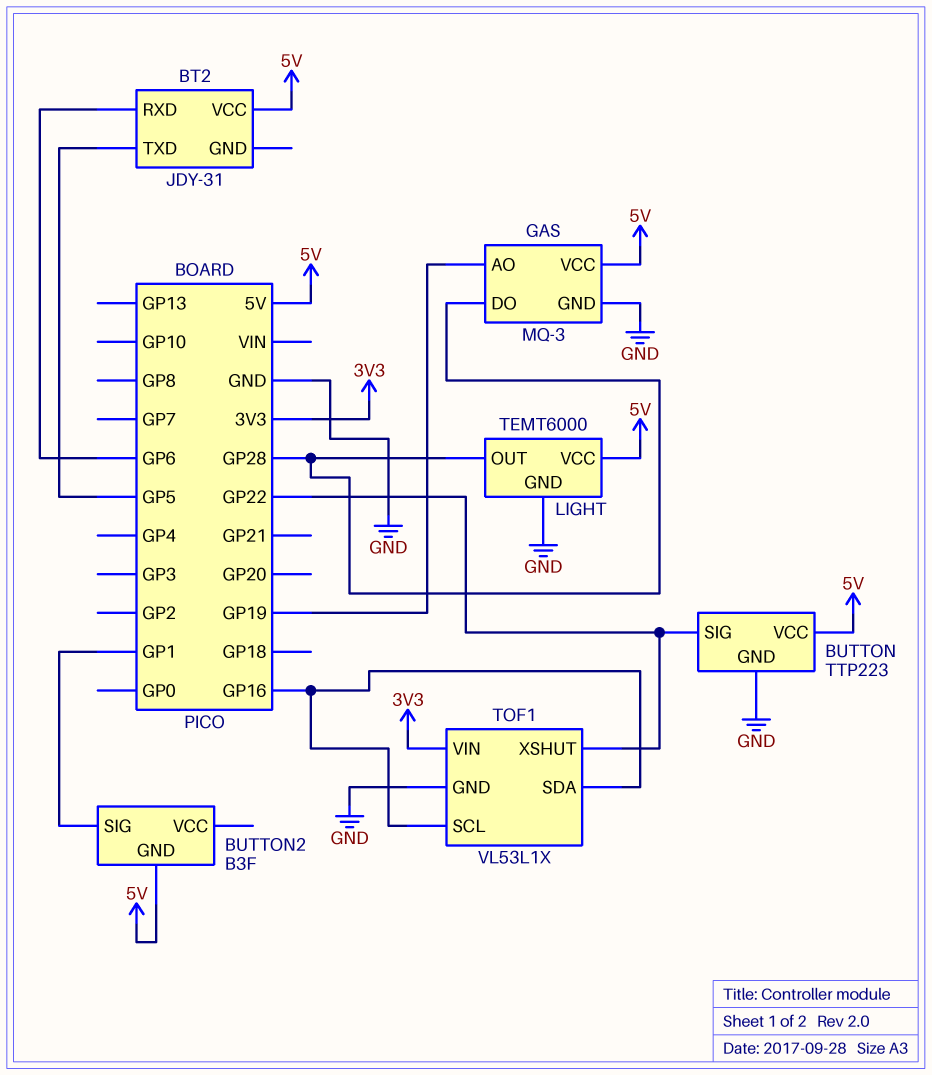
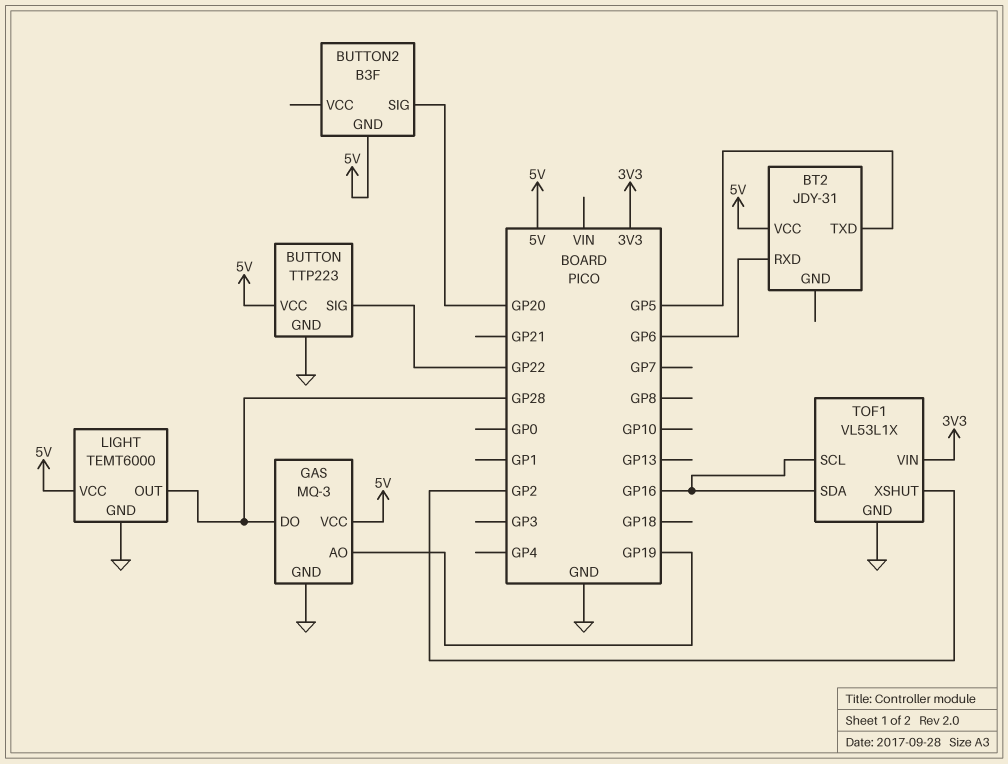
BUTTON2 pin SIG: GP1 -> GP20
TOF1 pin XSHUT: GP22 -> GP2

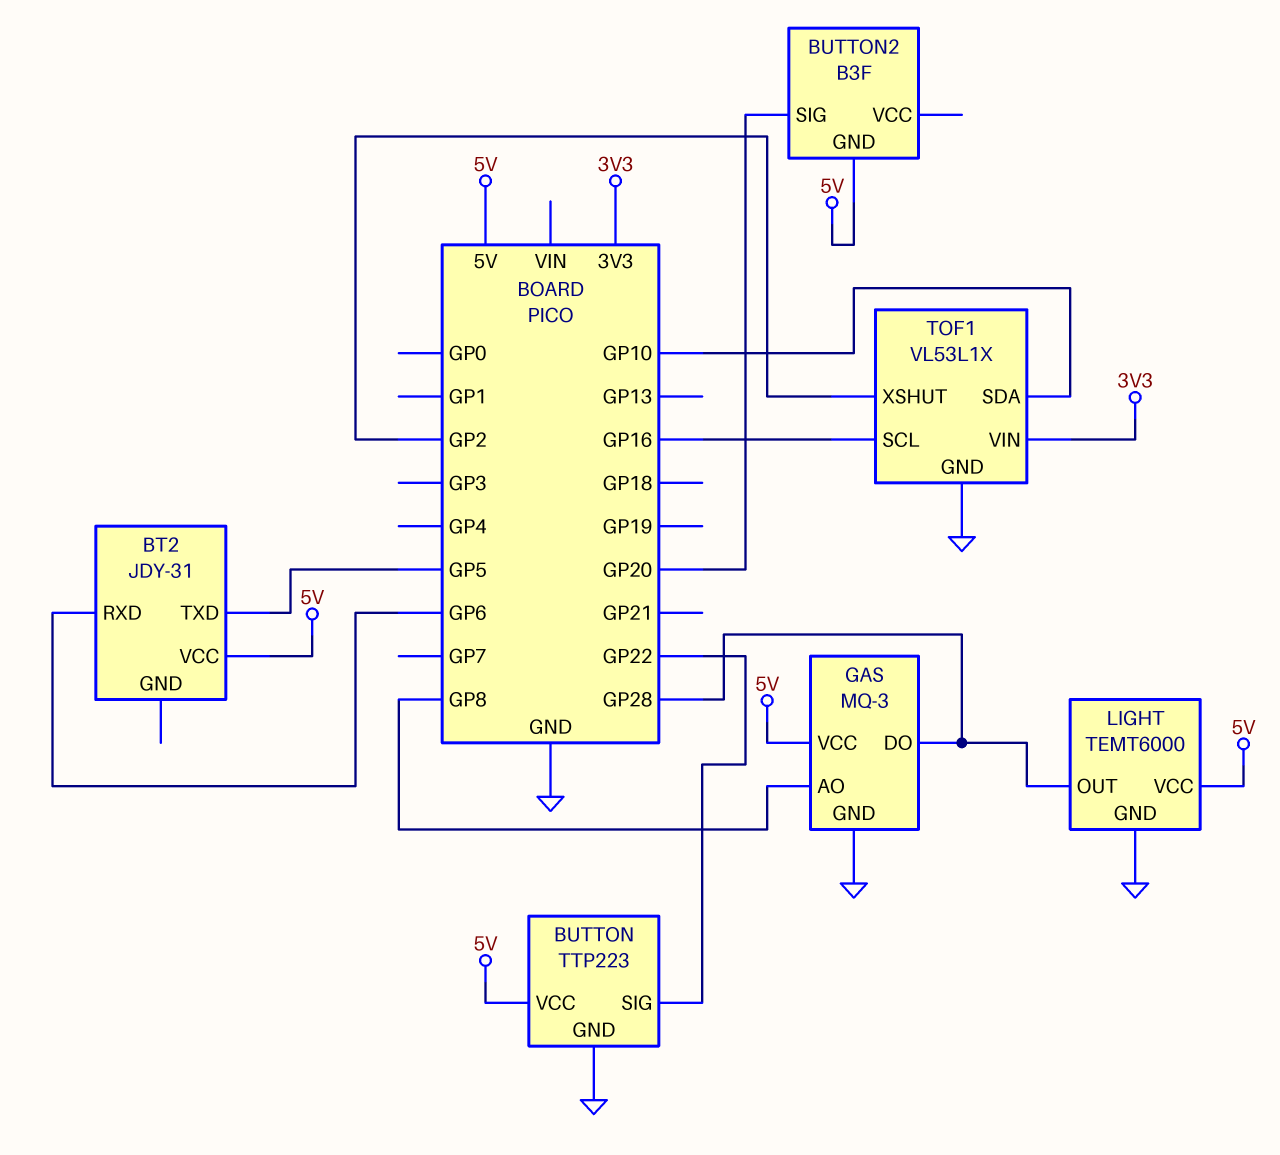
GAS pin AO: GP19 -> GP8
TOF1 pin SDA: GP16 -> GP10

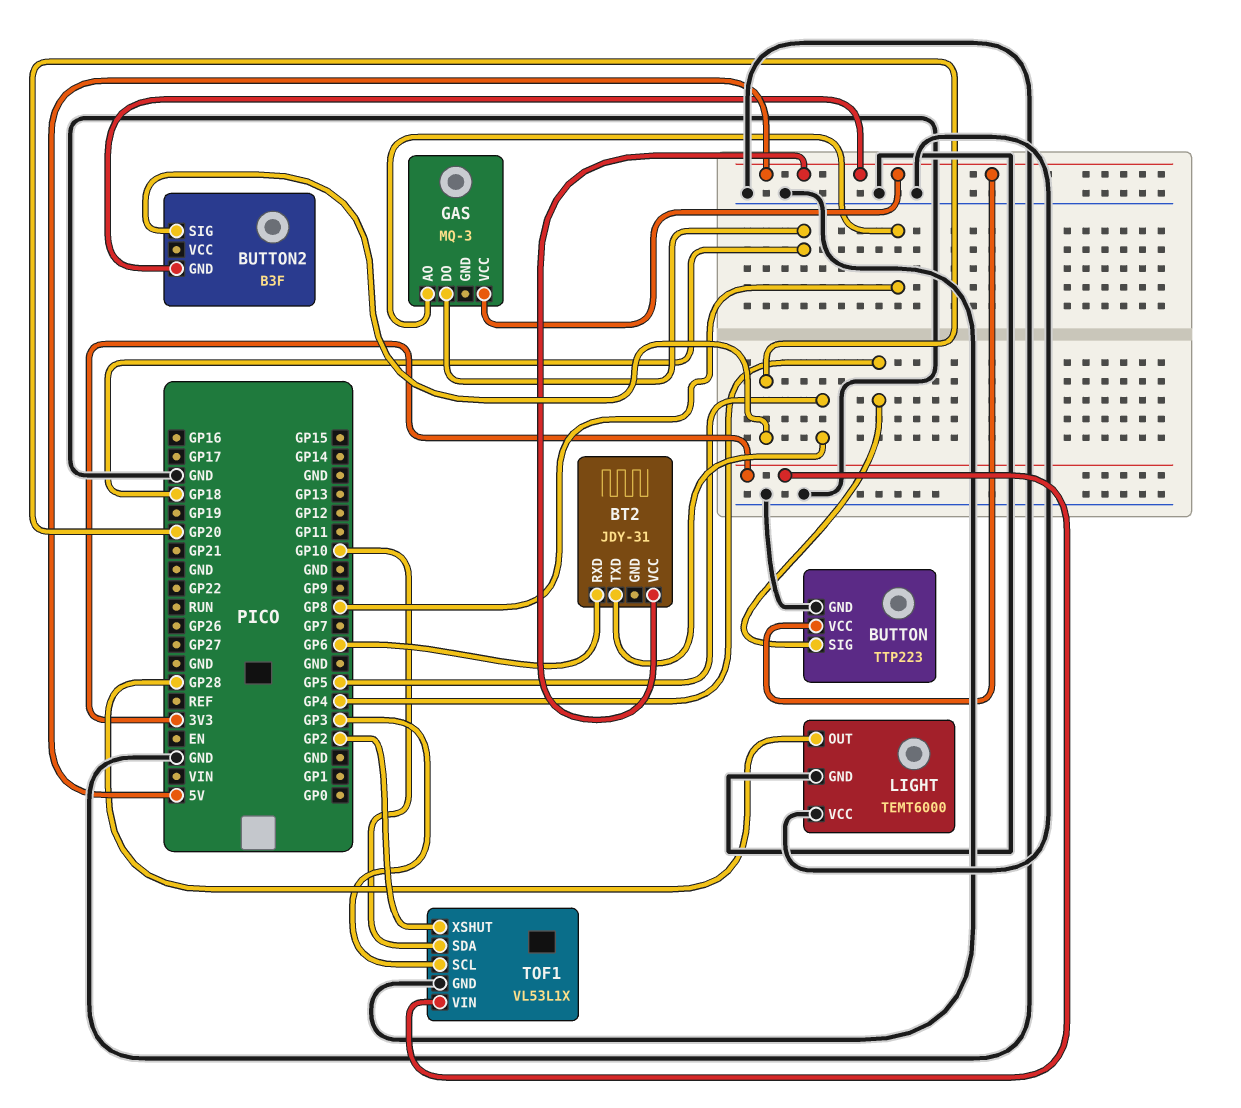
BUTTON pin SIG: GP22 -> GP4
GAS pin DO: GP28 -> GP18
GAS pin GND: GND -> none
LIGHT pin VCC: 5V -> GND
TOF1 pin SCL: GP16 -> GP3

